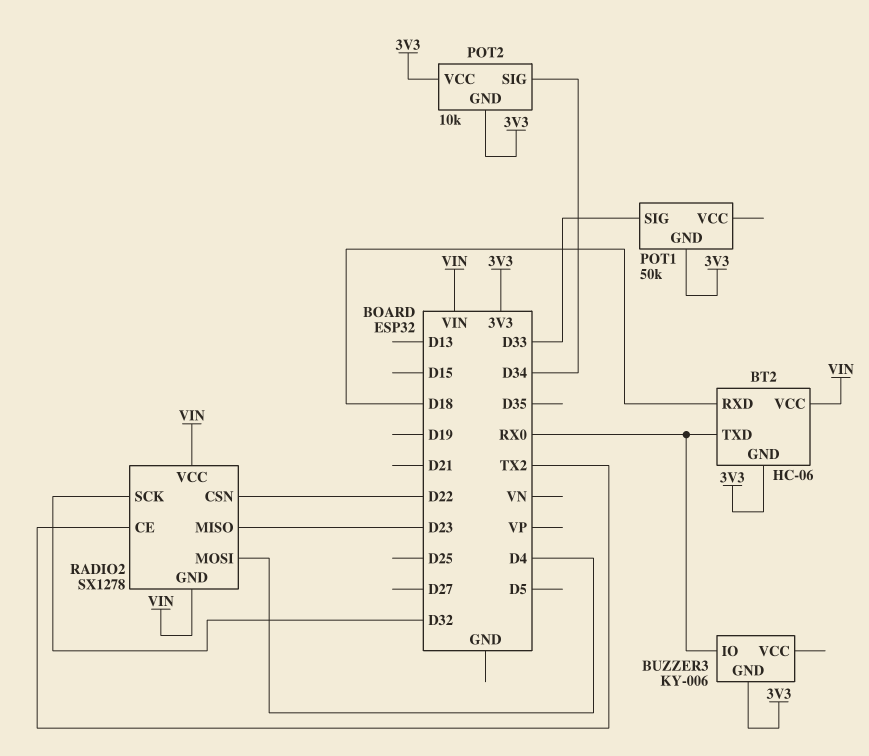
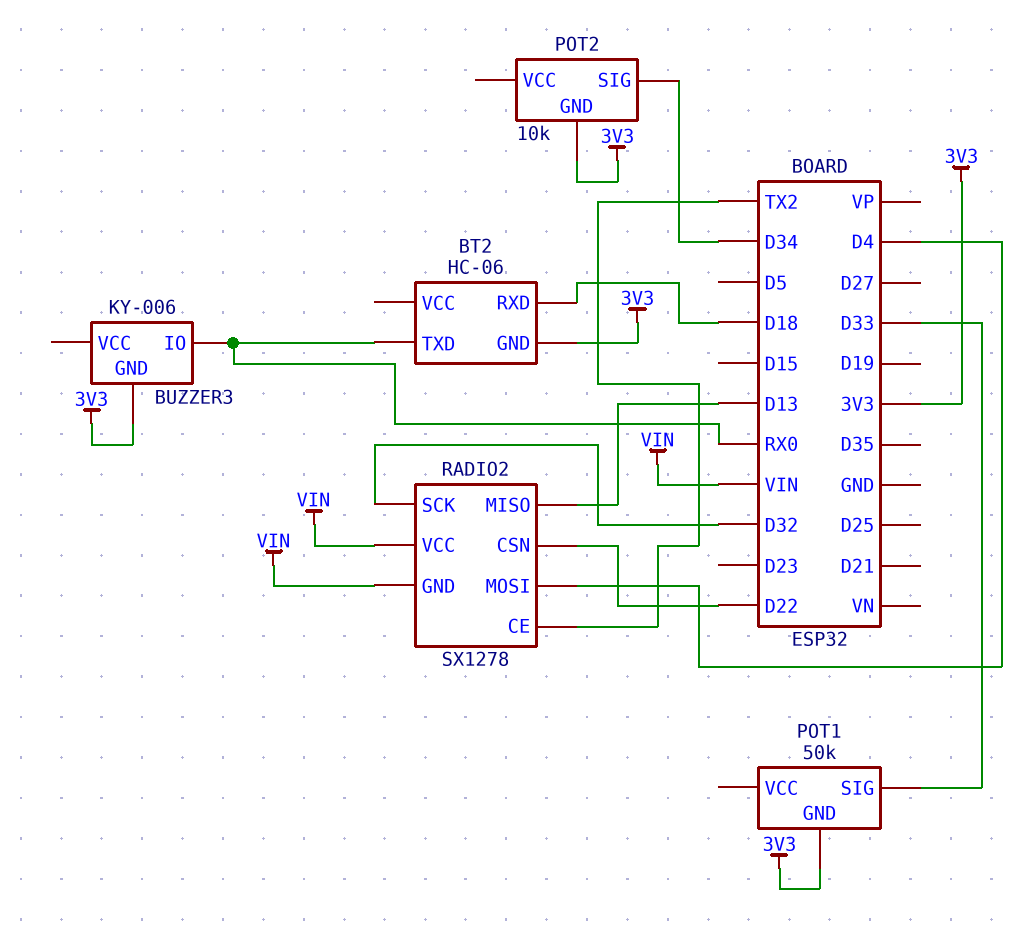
BT2 pin VCC: VIN -> none
POT2 pin VCC: 3V3 -> none
RADIO2 pin MISO: D23 -> D13

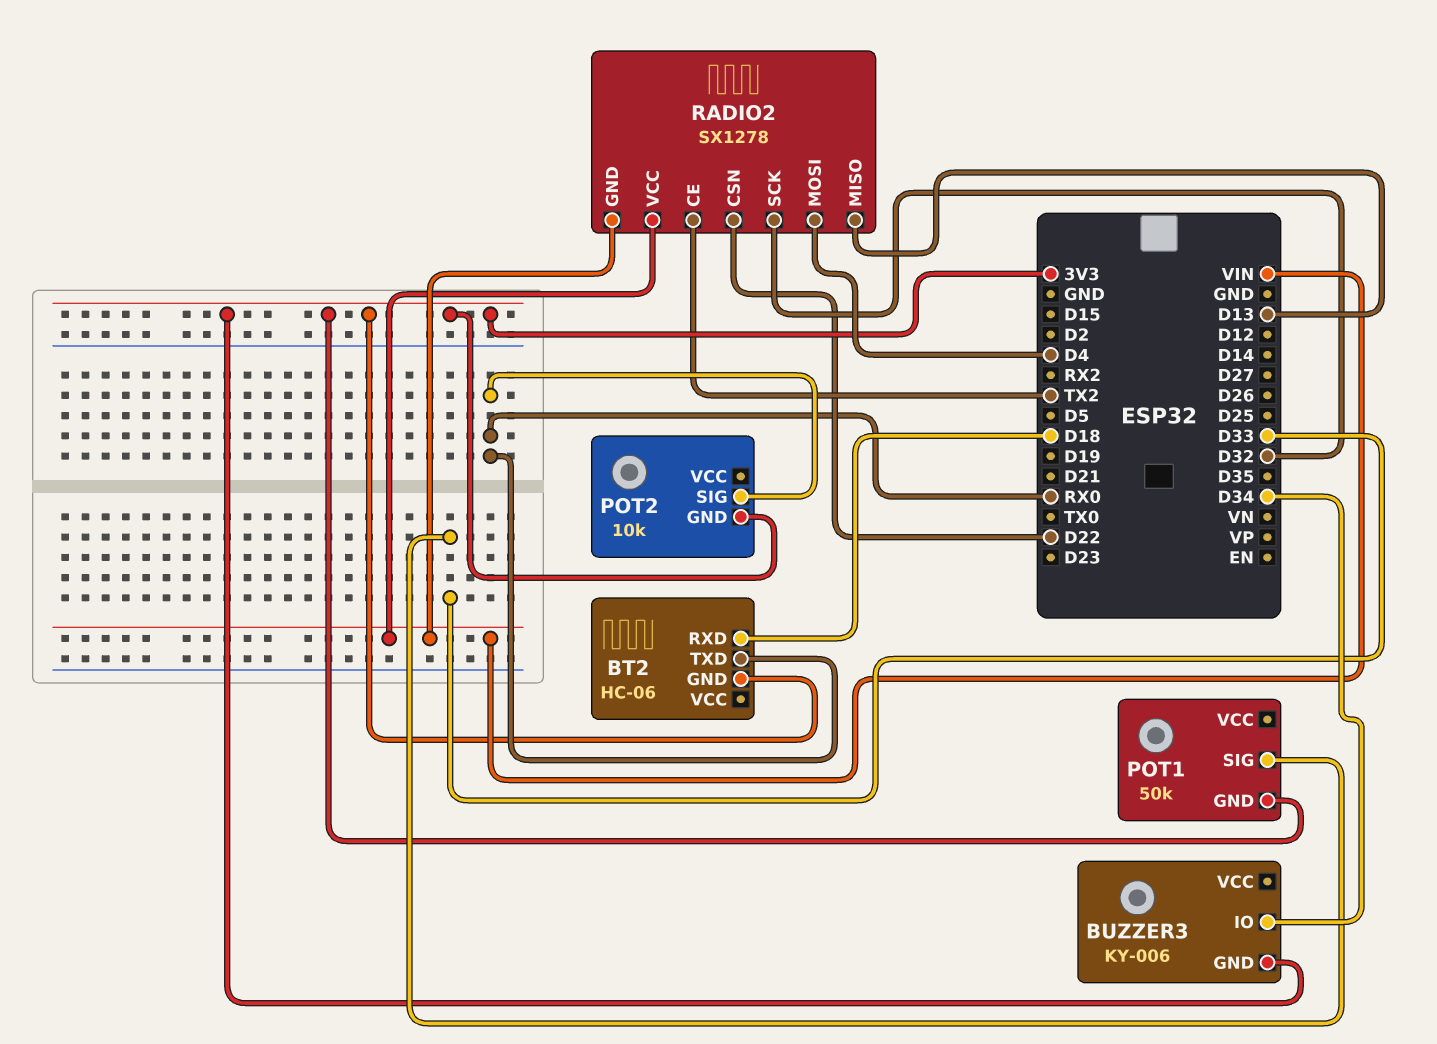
BUZZER3 pin IO: RX0 -> D34
POT2 pin SIG: D34 -> RX0

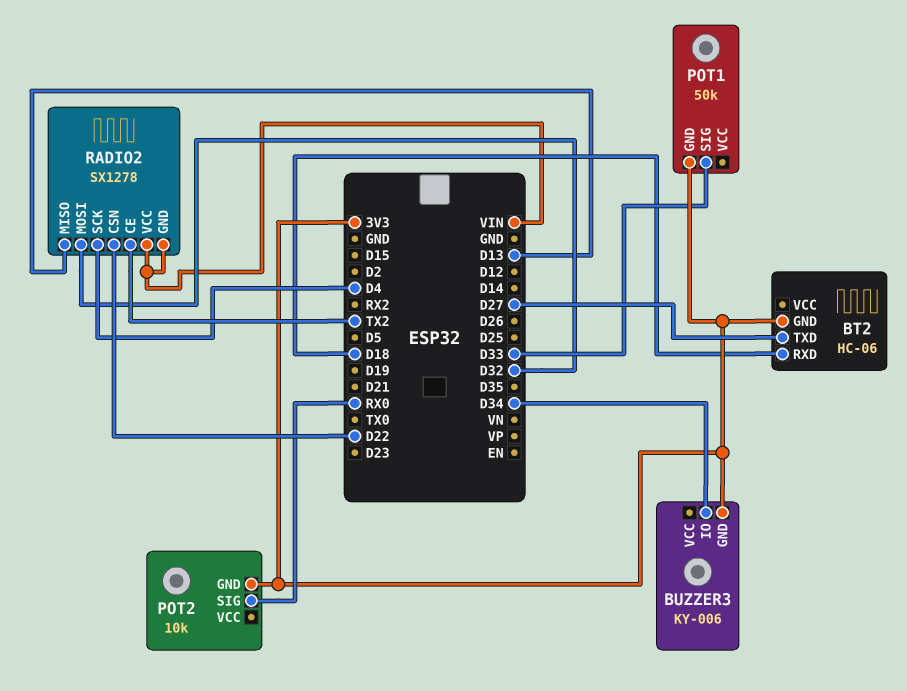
BT2 pin TXD: RX0 -> D27
RADIO2 pin MOSI: D4 -> D32
RADIO2 pin SCK: D32 -> D4

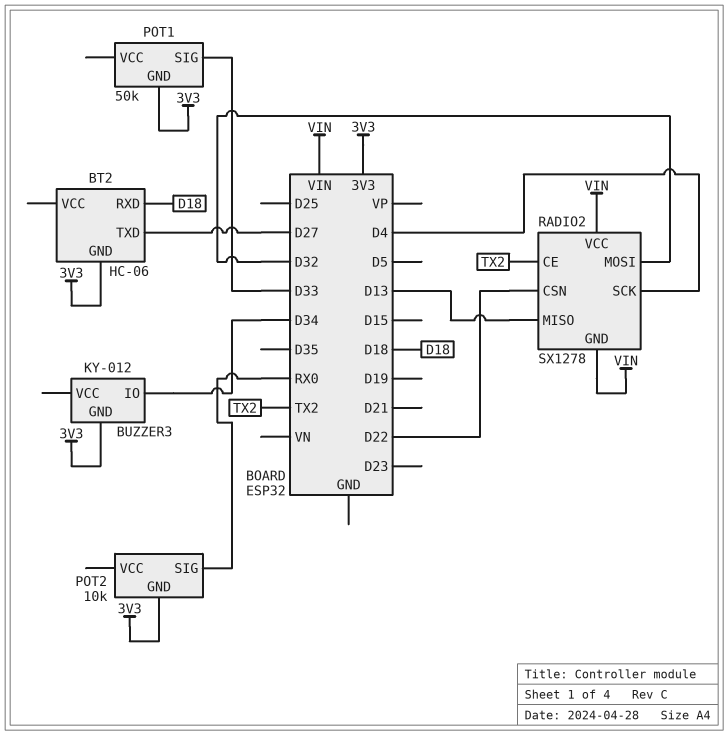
BUZZER3: KY-006 -> KY-012

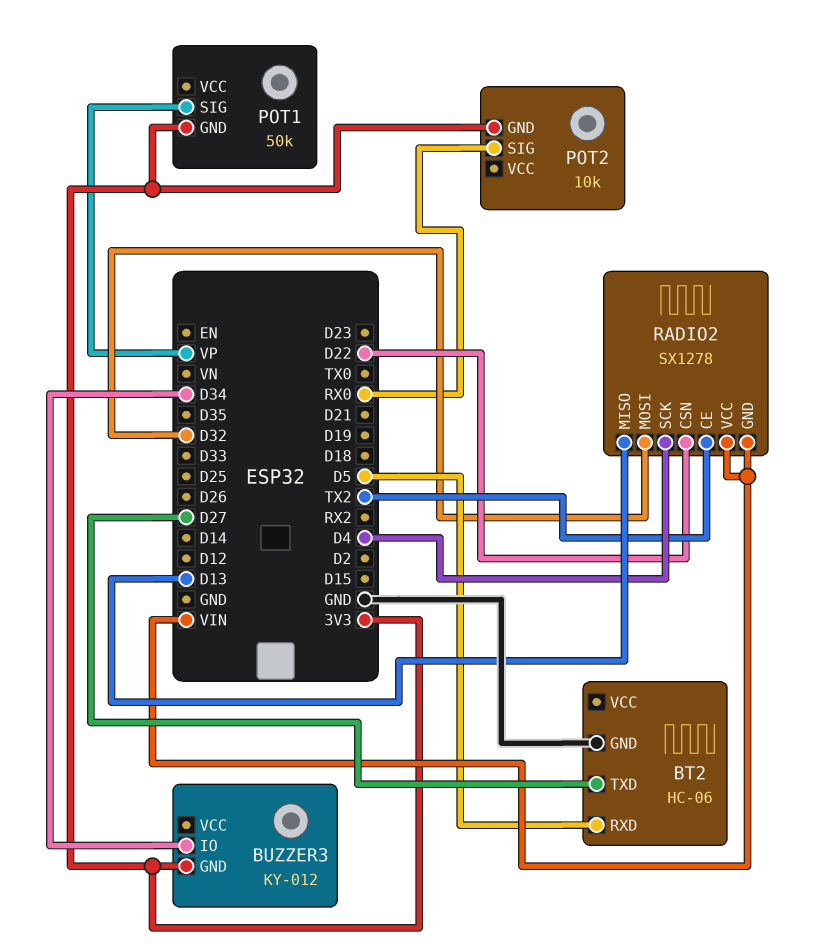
BT2 pin GND: 3V3 -> GND
BT2 pin RXD: D18 -> D5
POT1 pin SIG: D33 -> VP

